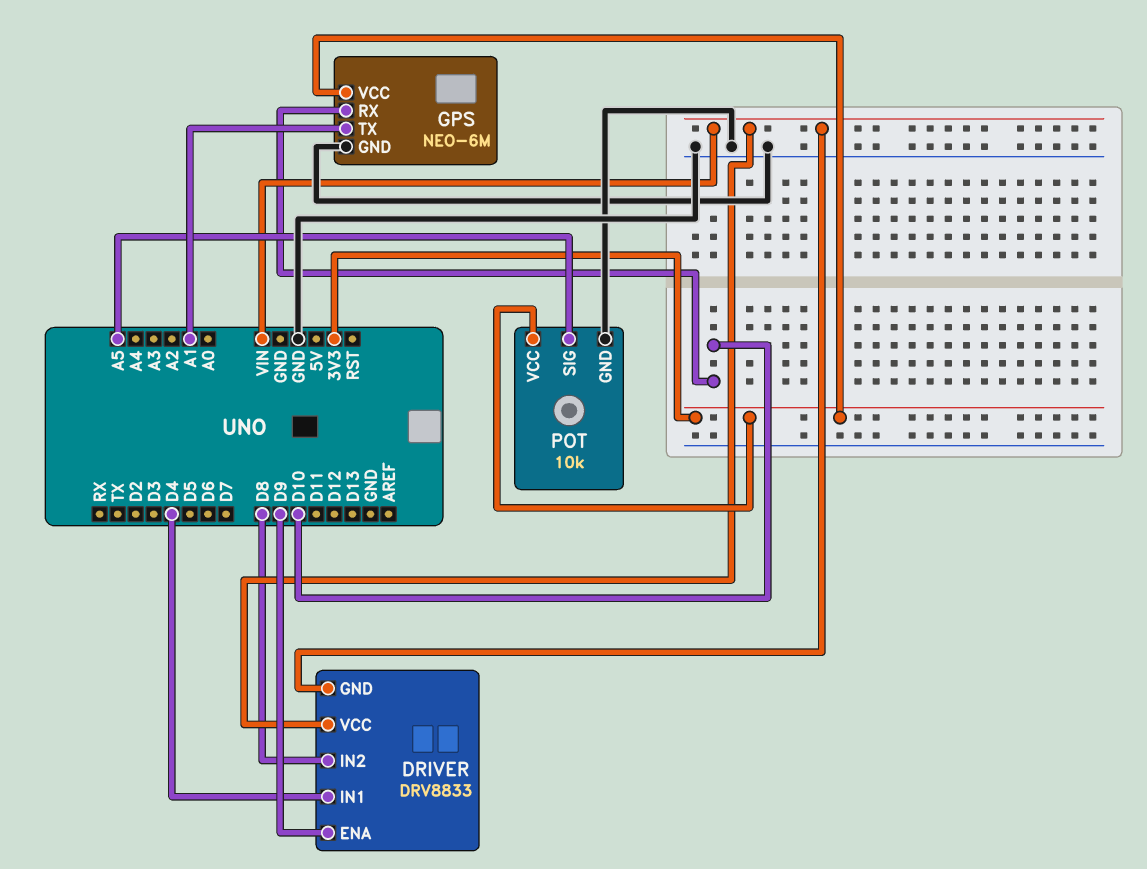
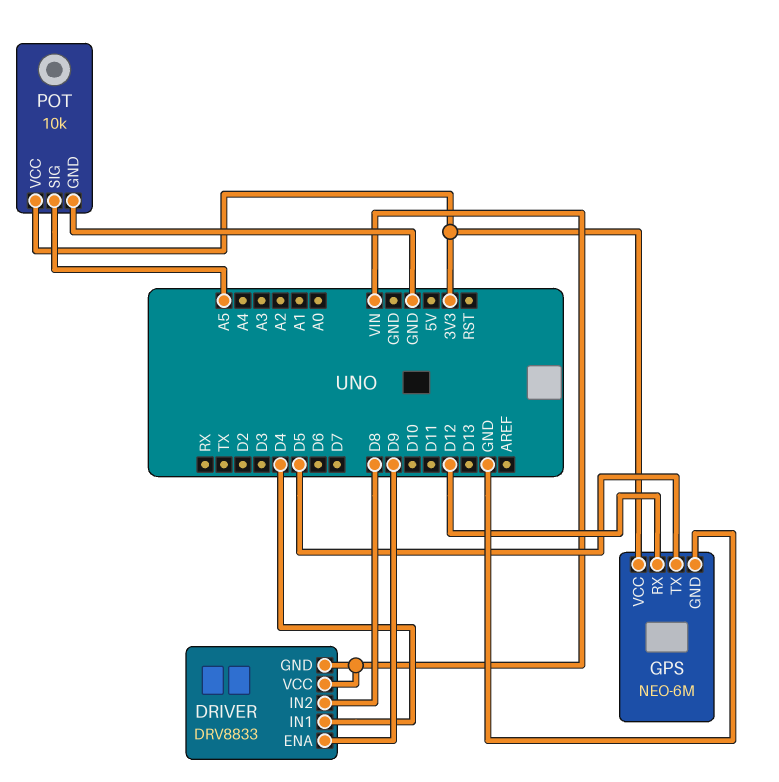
GPS pin RX: D10 -> D12
GPS pin TX: A1 -> D5

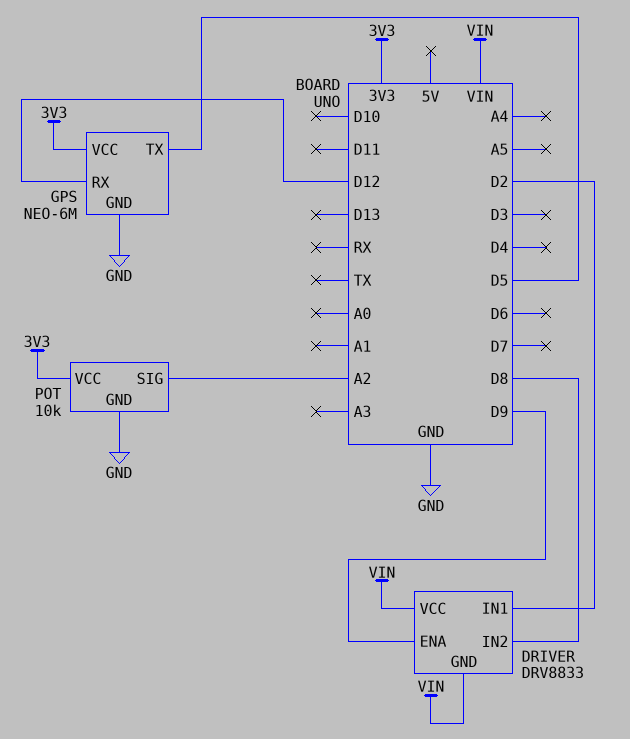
DRIVER pin IN1: D4 -> D2
POT pin SIG: A5 -> A2

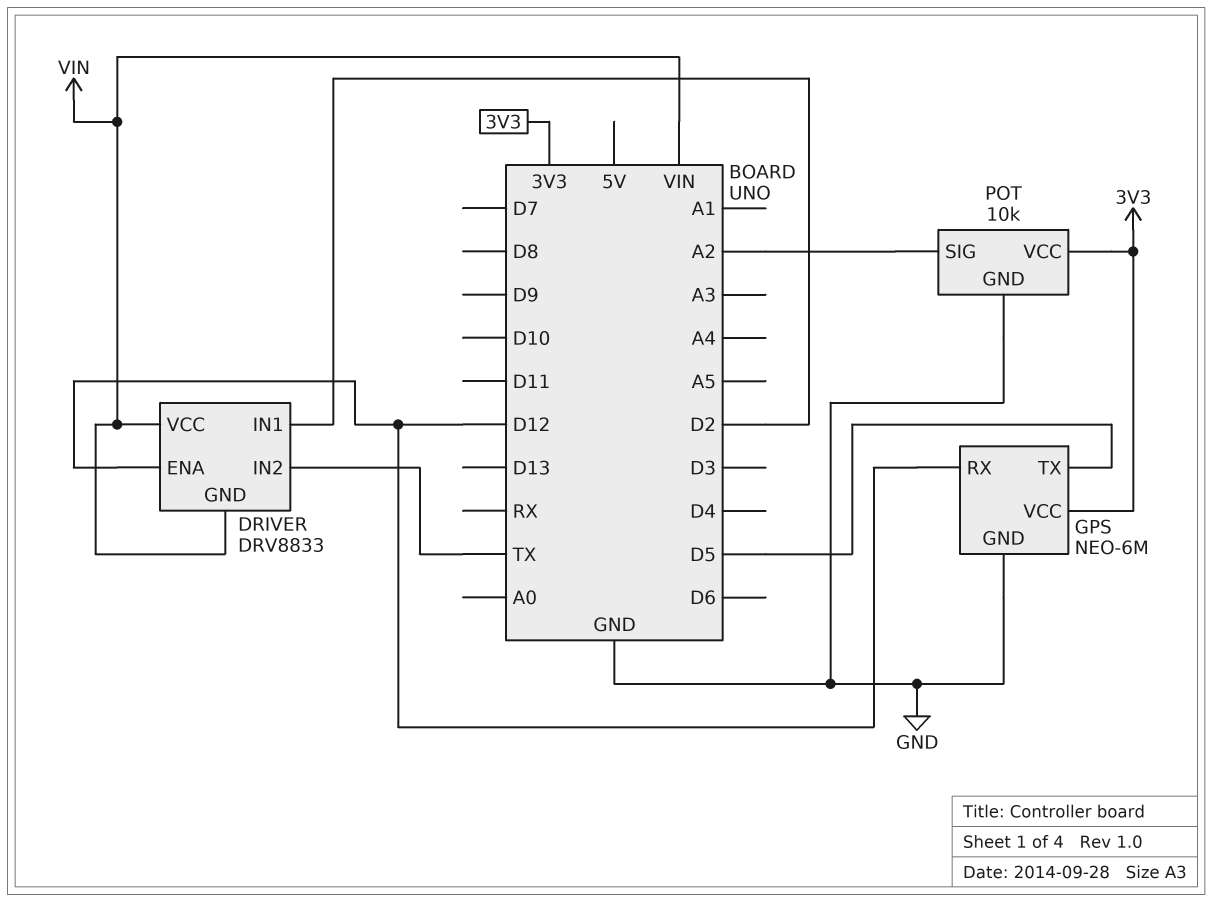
DRIVER pin ENA: D9 -> D12
DRIVER pin IN2: D8 -> TX

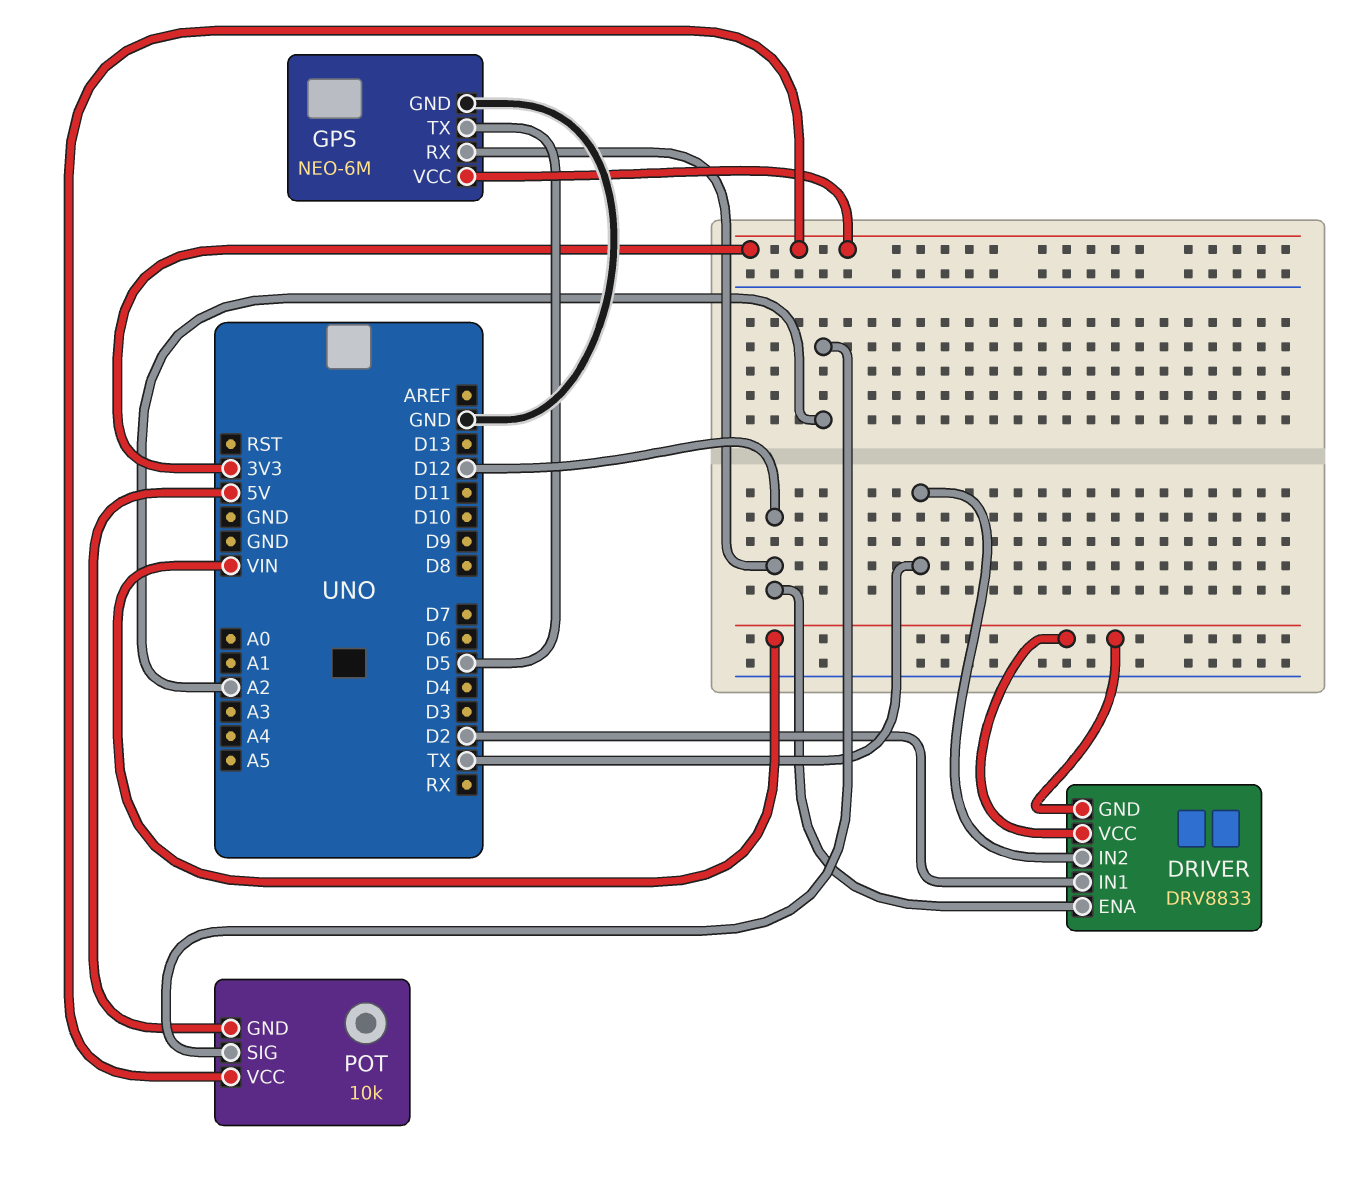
POT pin GND: GND -> 5V

